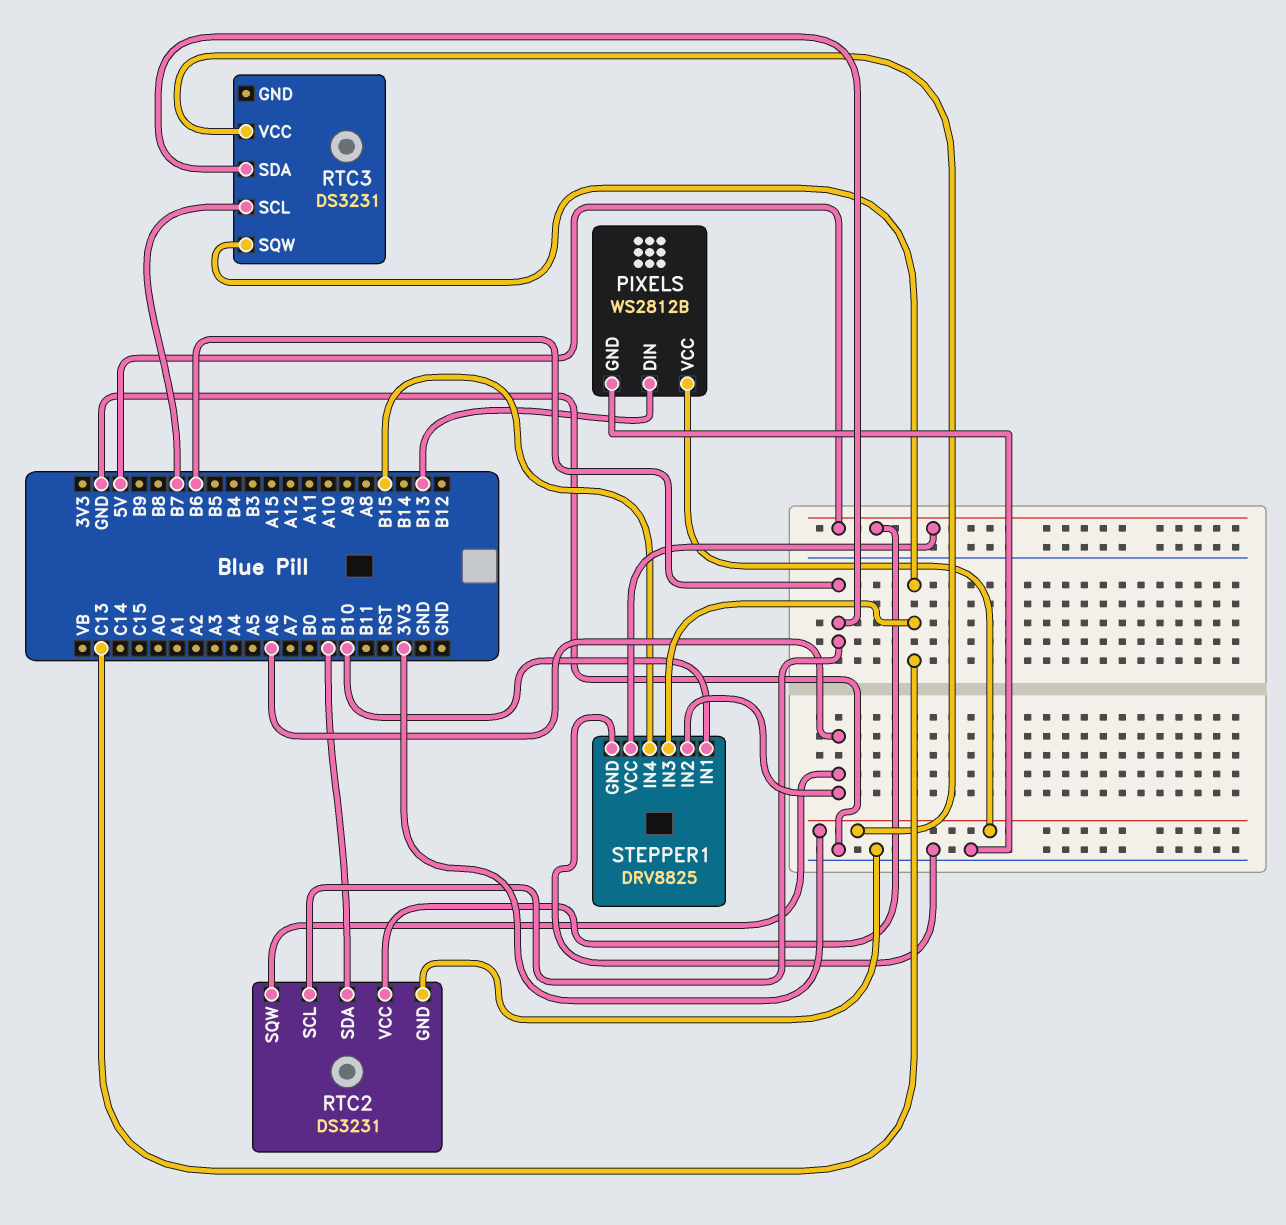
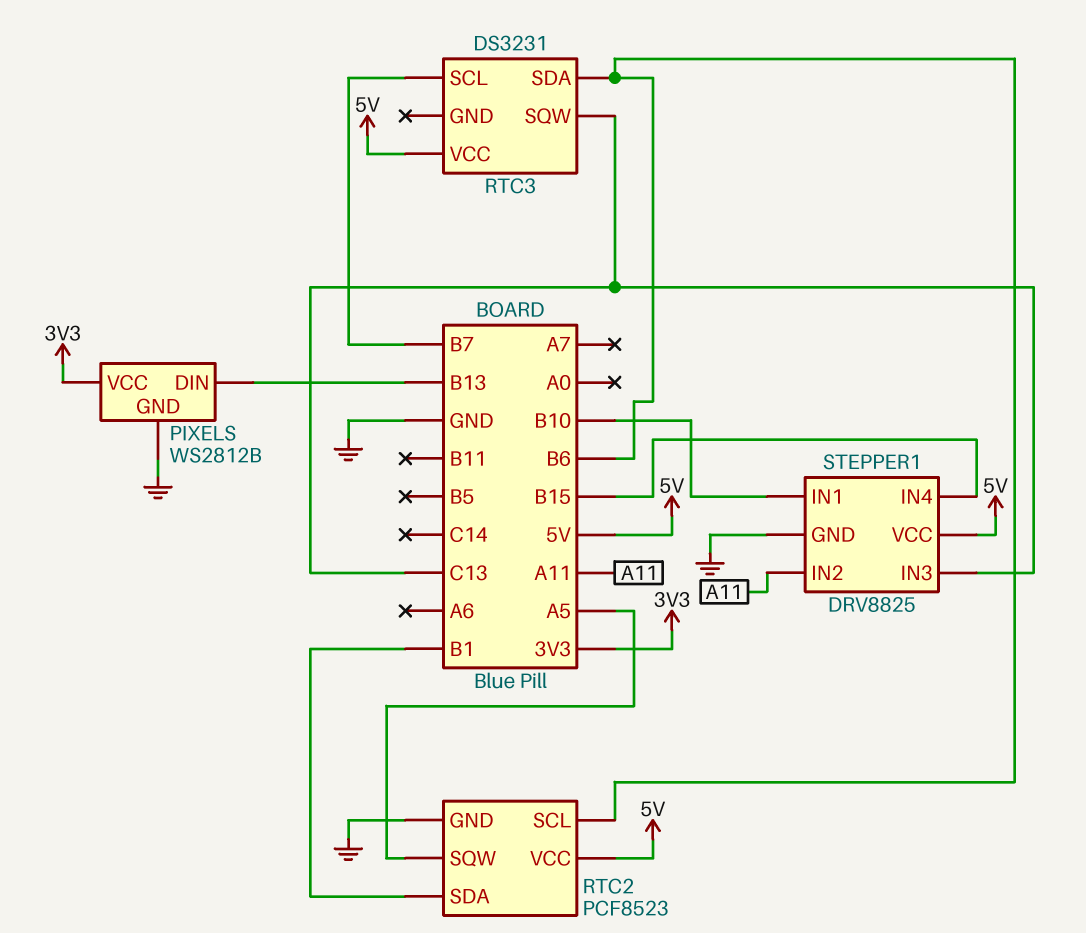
RTC2: DS3231 -> PCF8523
RTC2 pin SQW: A6 -> A5
RTC3 pin VCC: 3V3 -> 5V
STEPPER1 pin IN2: A6 -> A11

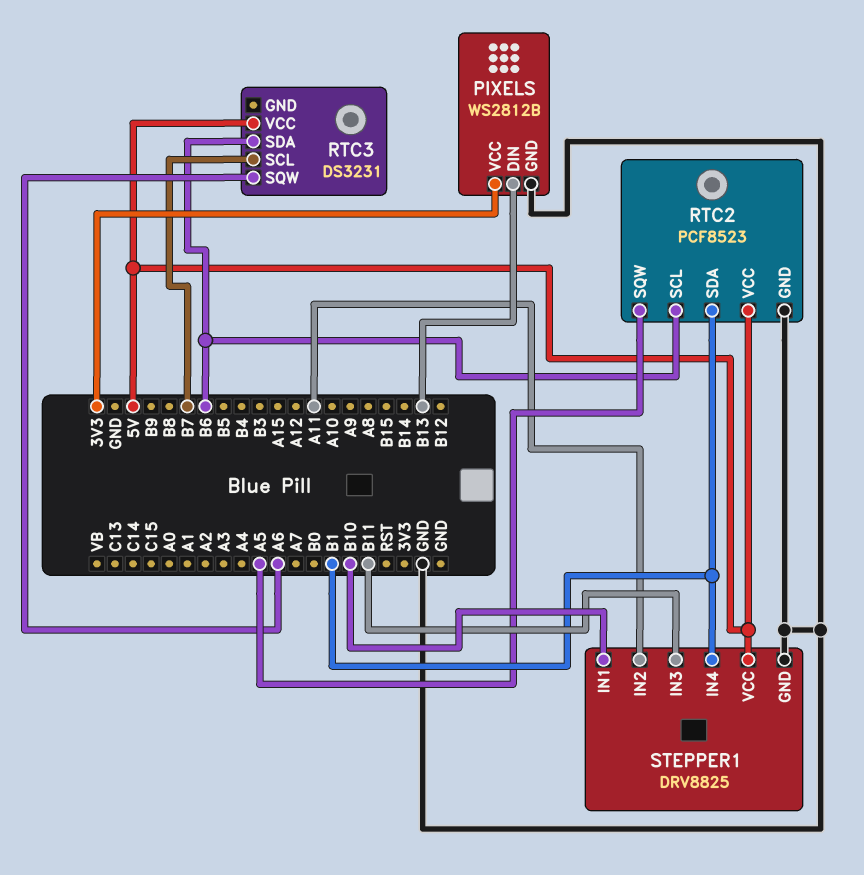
RTC3 pin SQW: C13 -> A6
STEPPER1 pin IN3: C13 -> B11
STEPPER1 pin IN4: B15 -> B1

